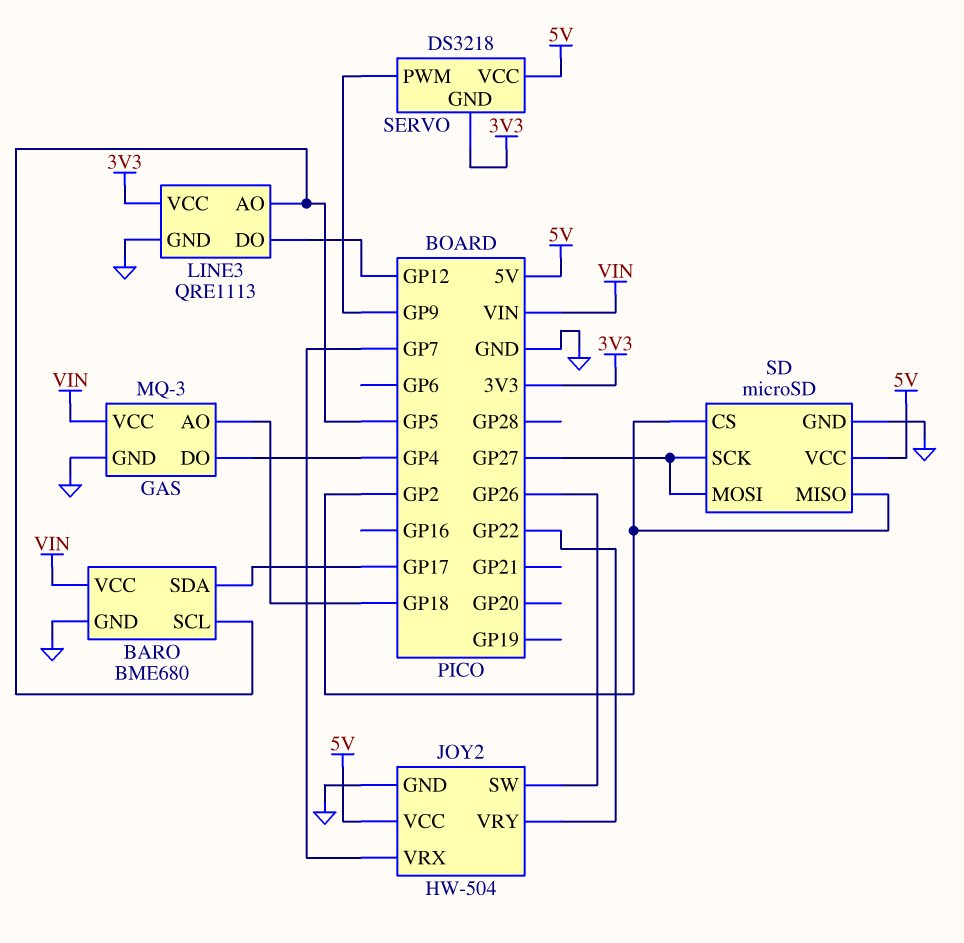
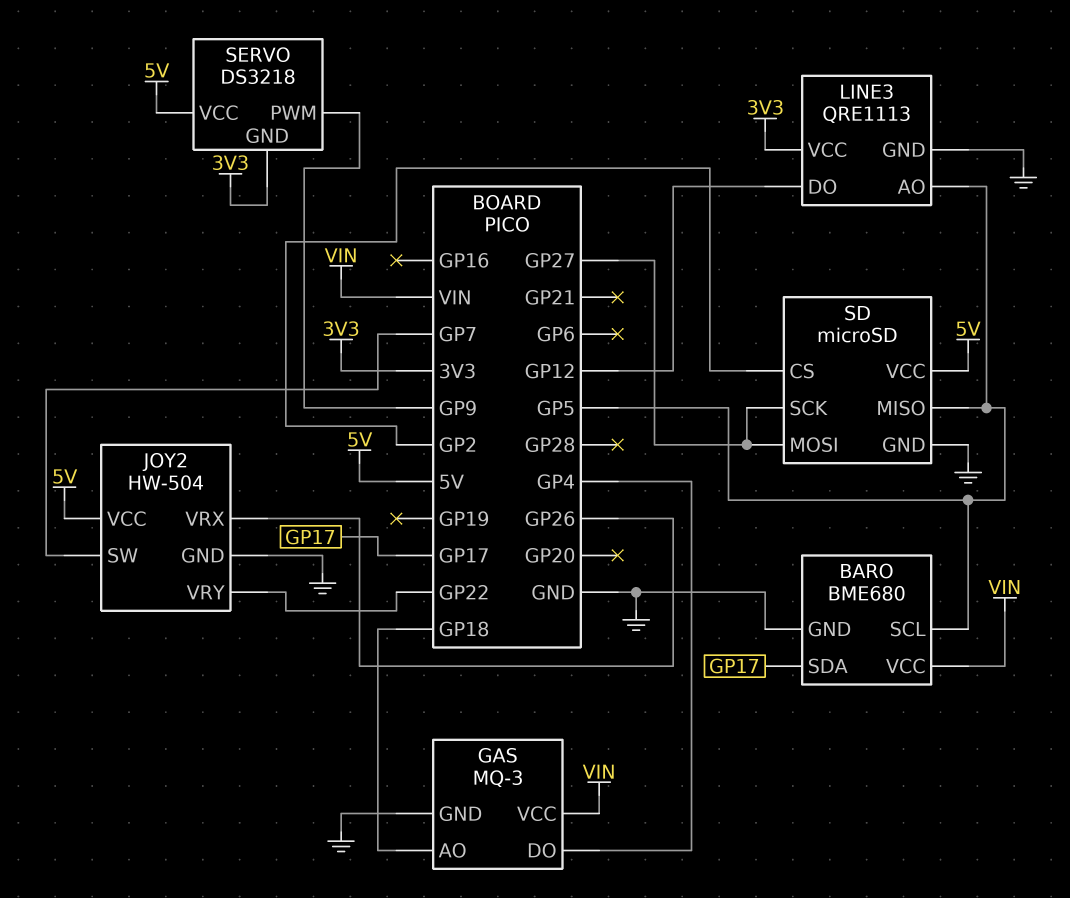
JOY2 pin SW: GP26 -> GP7
JOY2 pin VRX: GP7 -> GP26
SD pin MISO: GP2 -> GP5

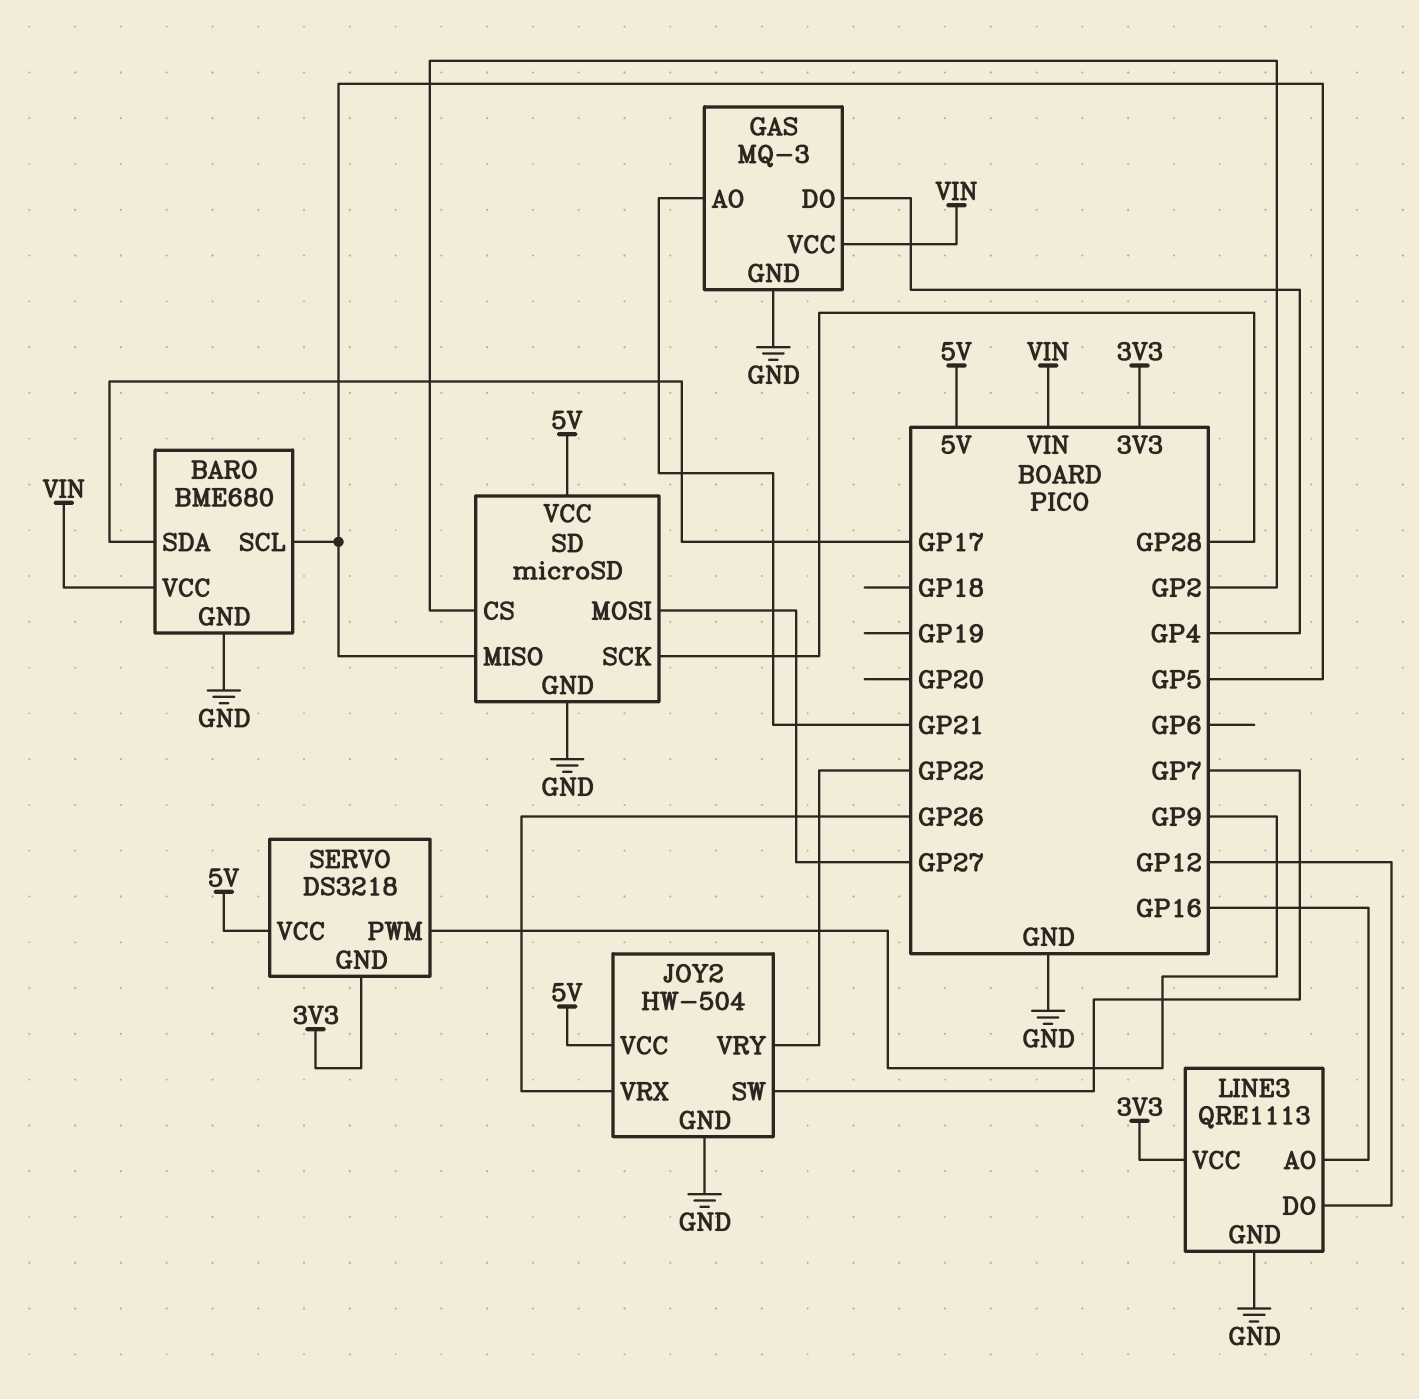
GAS pin AO: GP18 -> GP21
LINE3 pin AO: GP5 -> GP16
SD pin SCK: GP27 -> GP28

